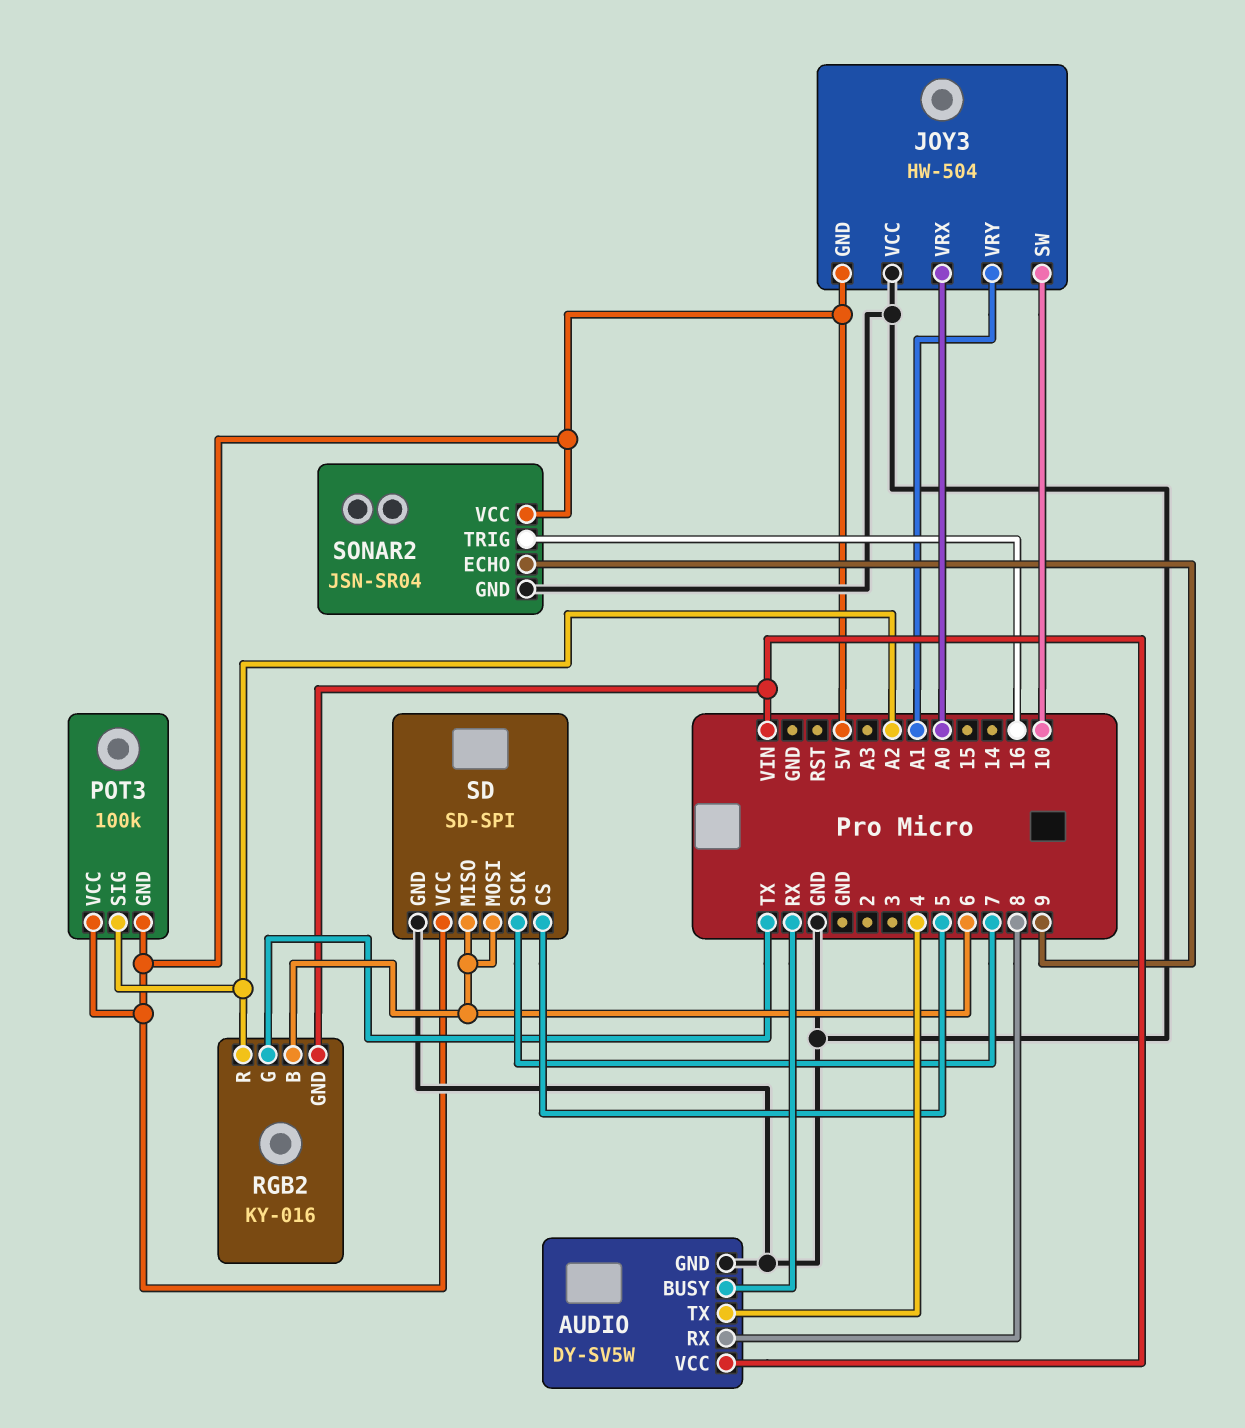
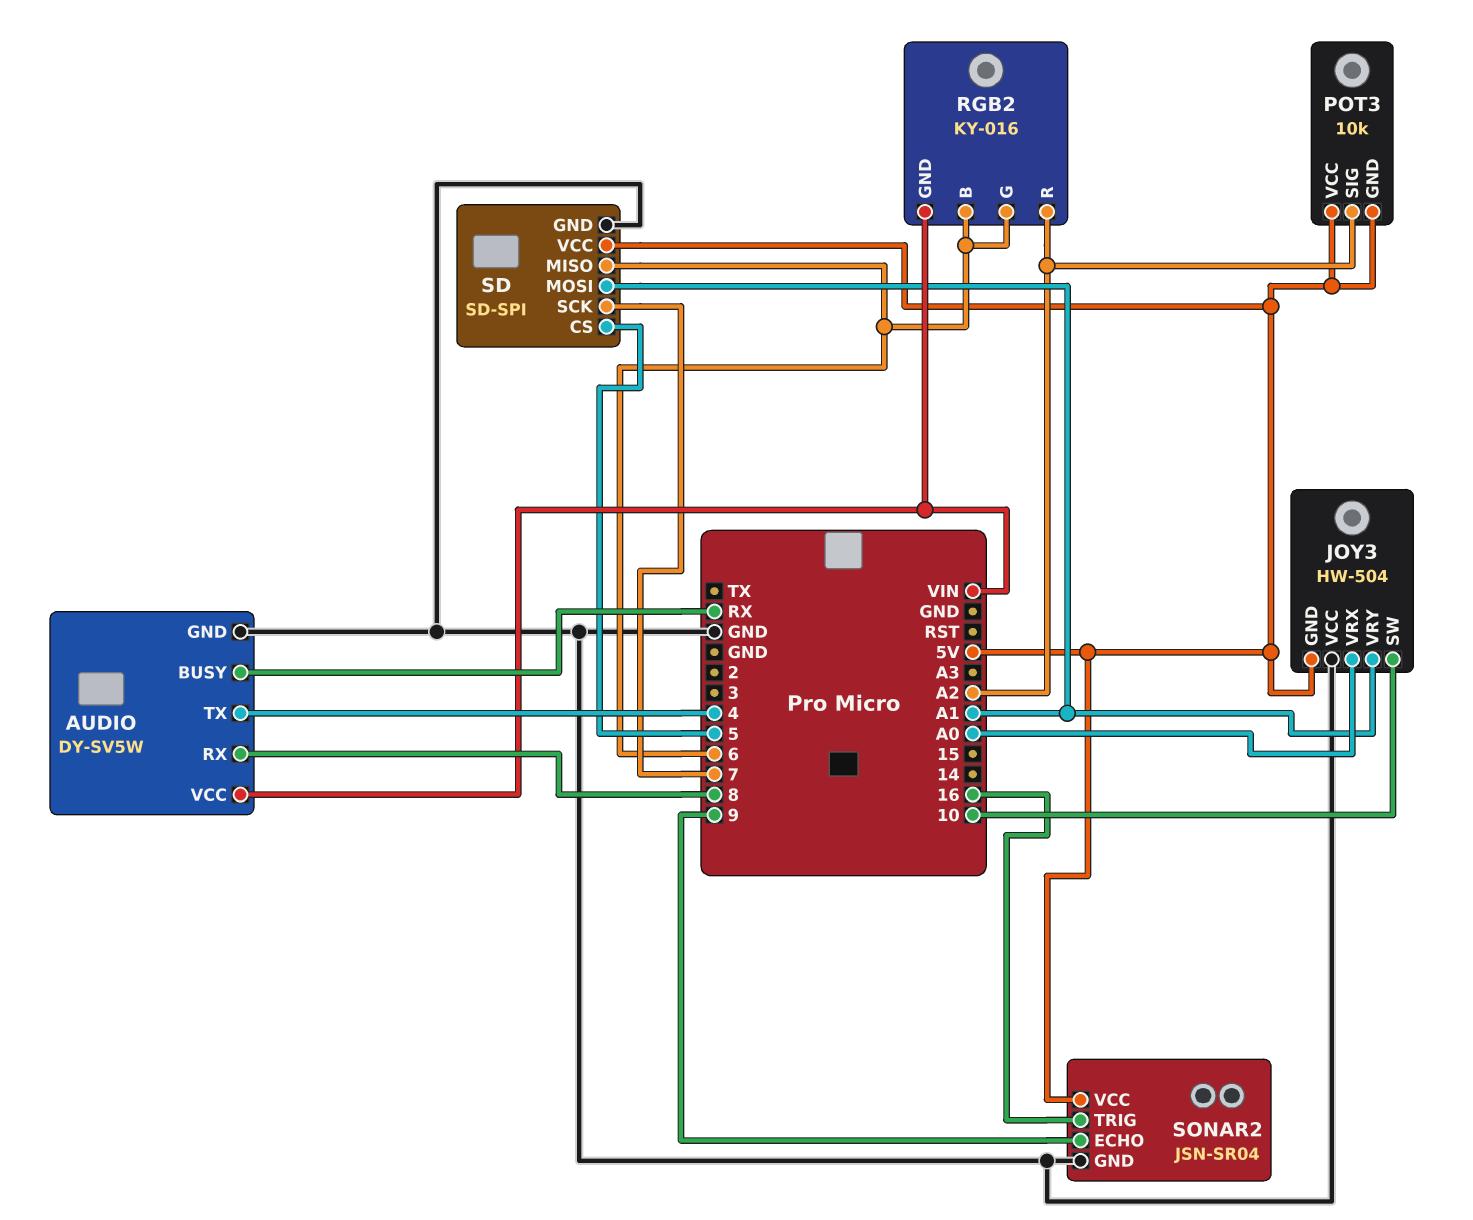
POT3: 100k -> 10k
RGB2 pin G: TX -> 6
SD pin MOSI: 6 -> A1

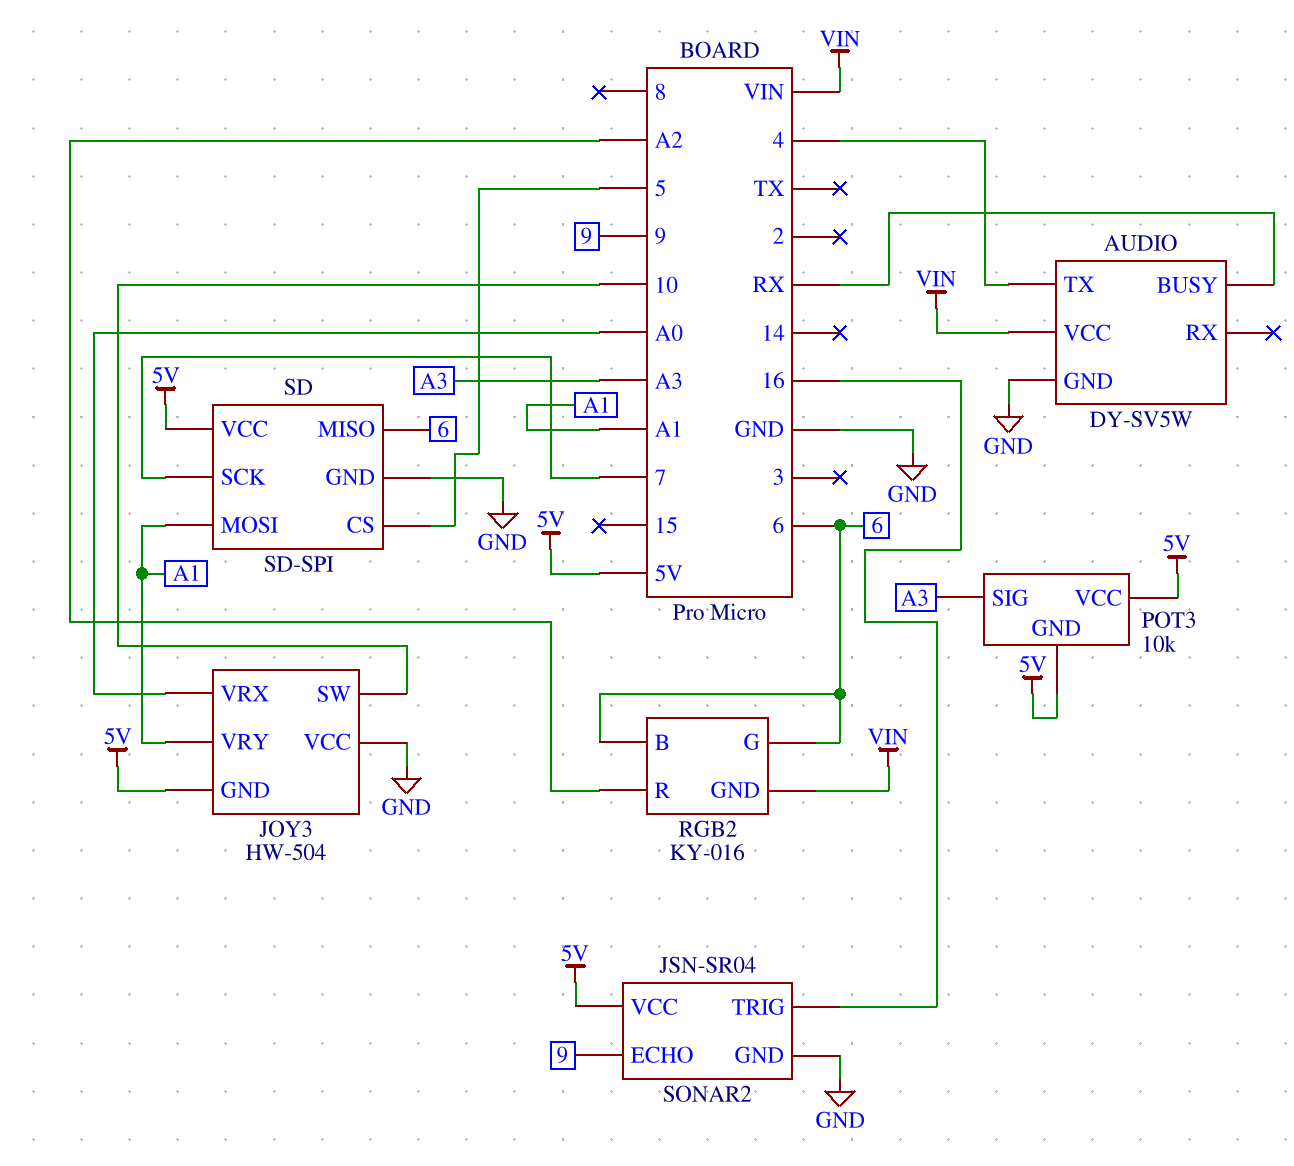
AUDIO pin RX: 8 -> none
POT3 pin SIG: A2 -> A3

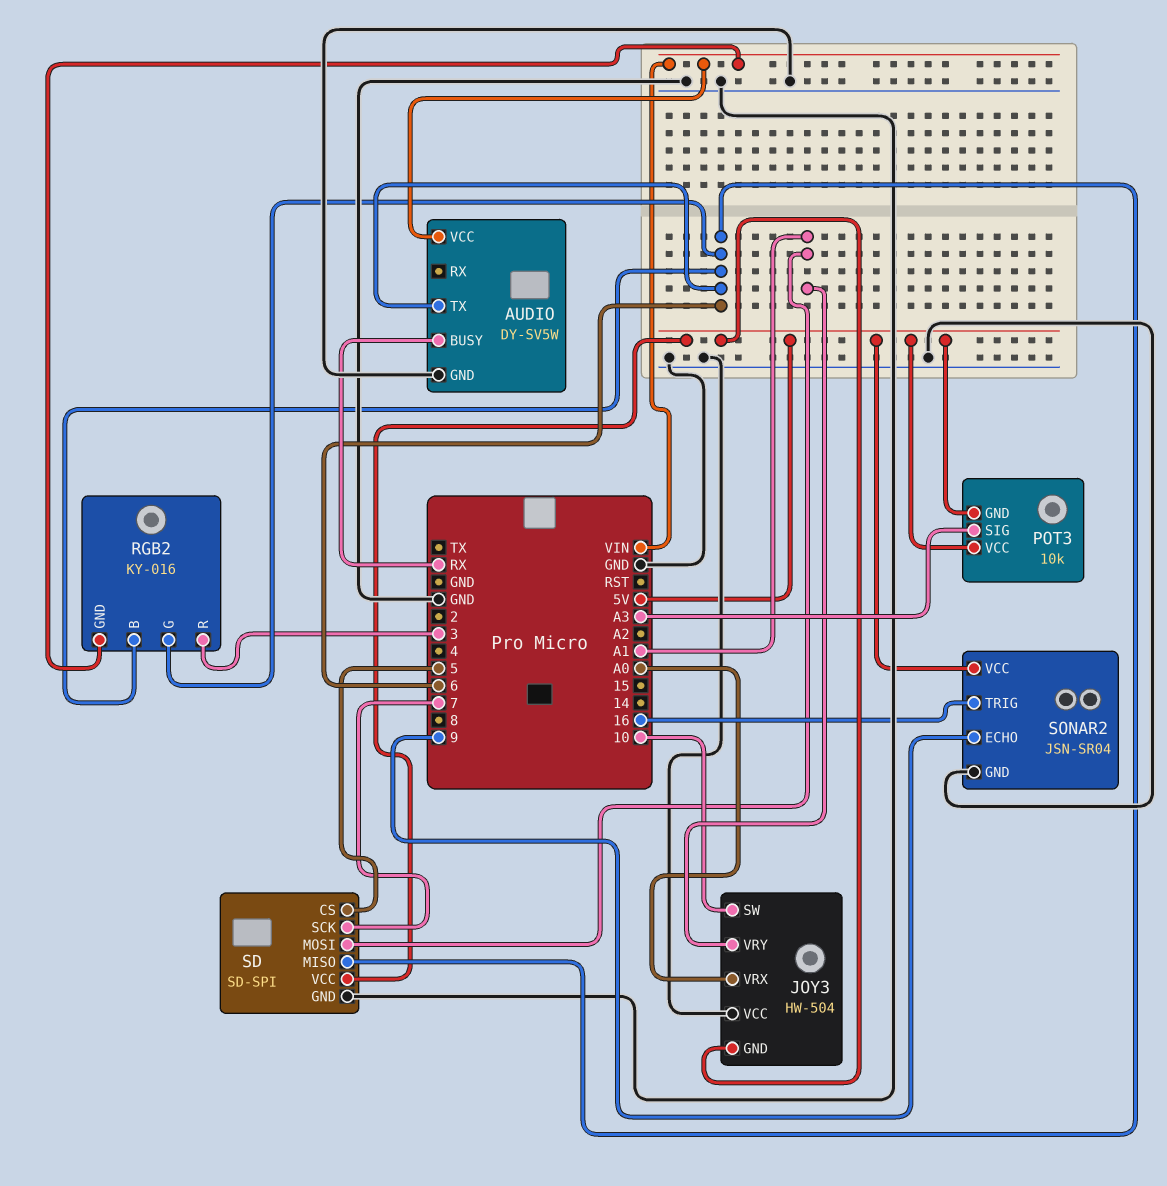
AUDIO pin TX: 4 -> 6
RGB2 pin R: A2 -> 3

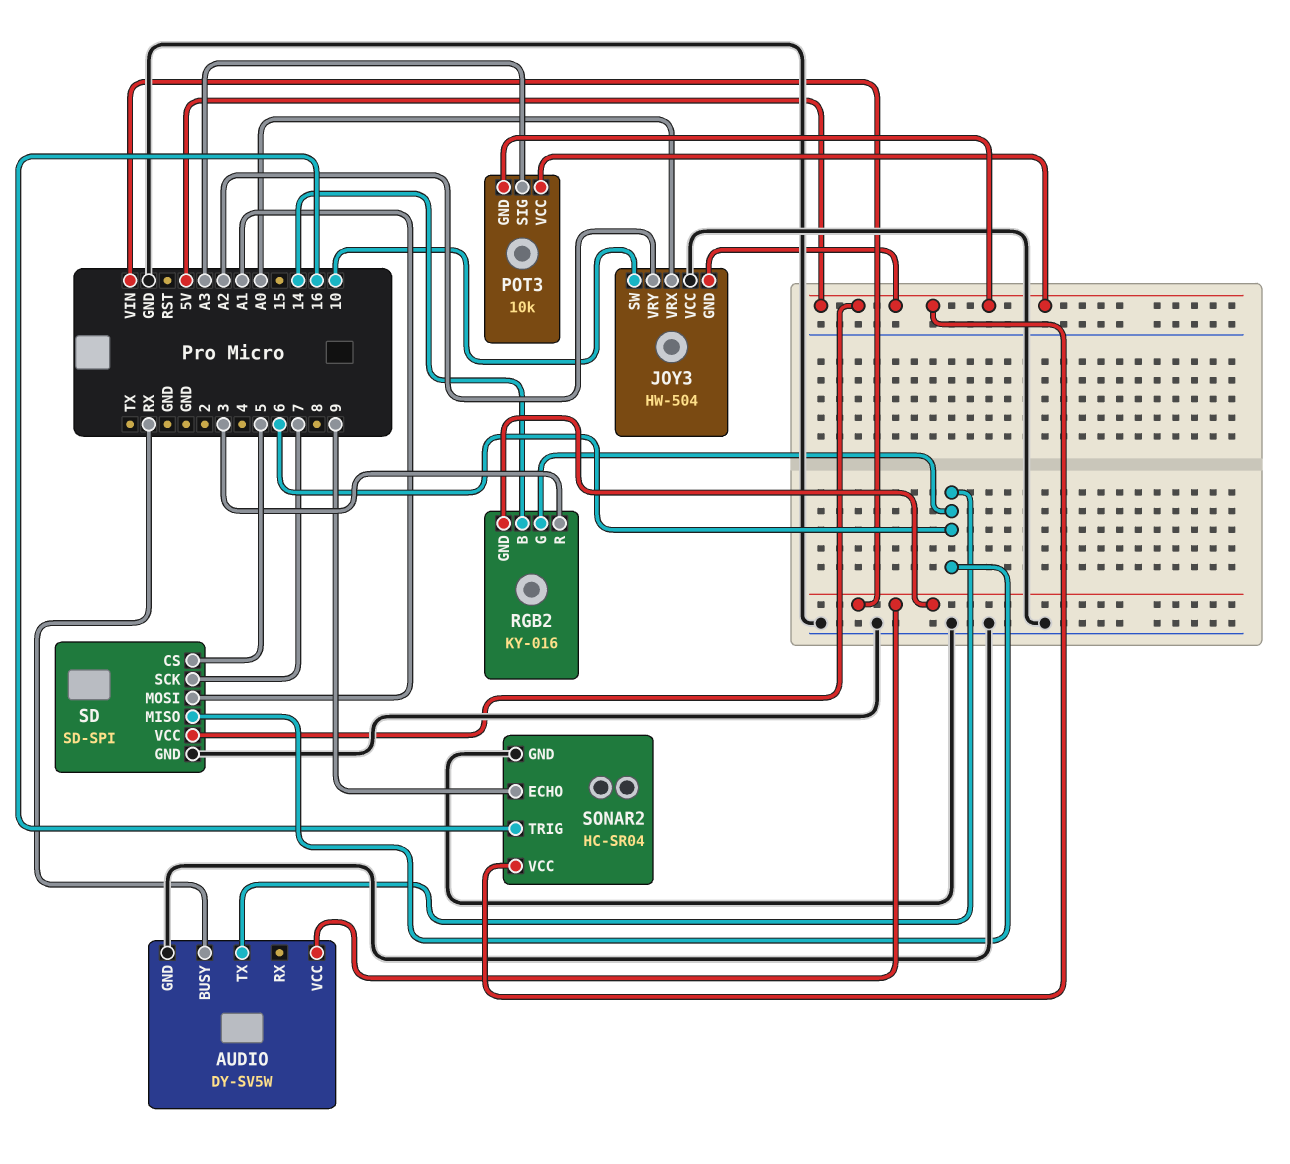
JOY3 pin VRY: A1 -> A2
RGB2 pin B: 6 -> 14
SONAR2: JSN-SR04 -> HC-SR04

